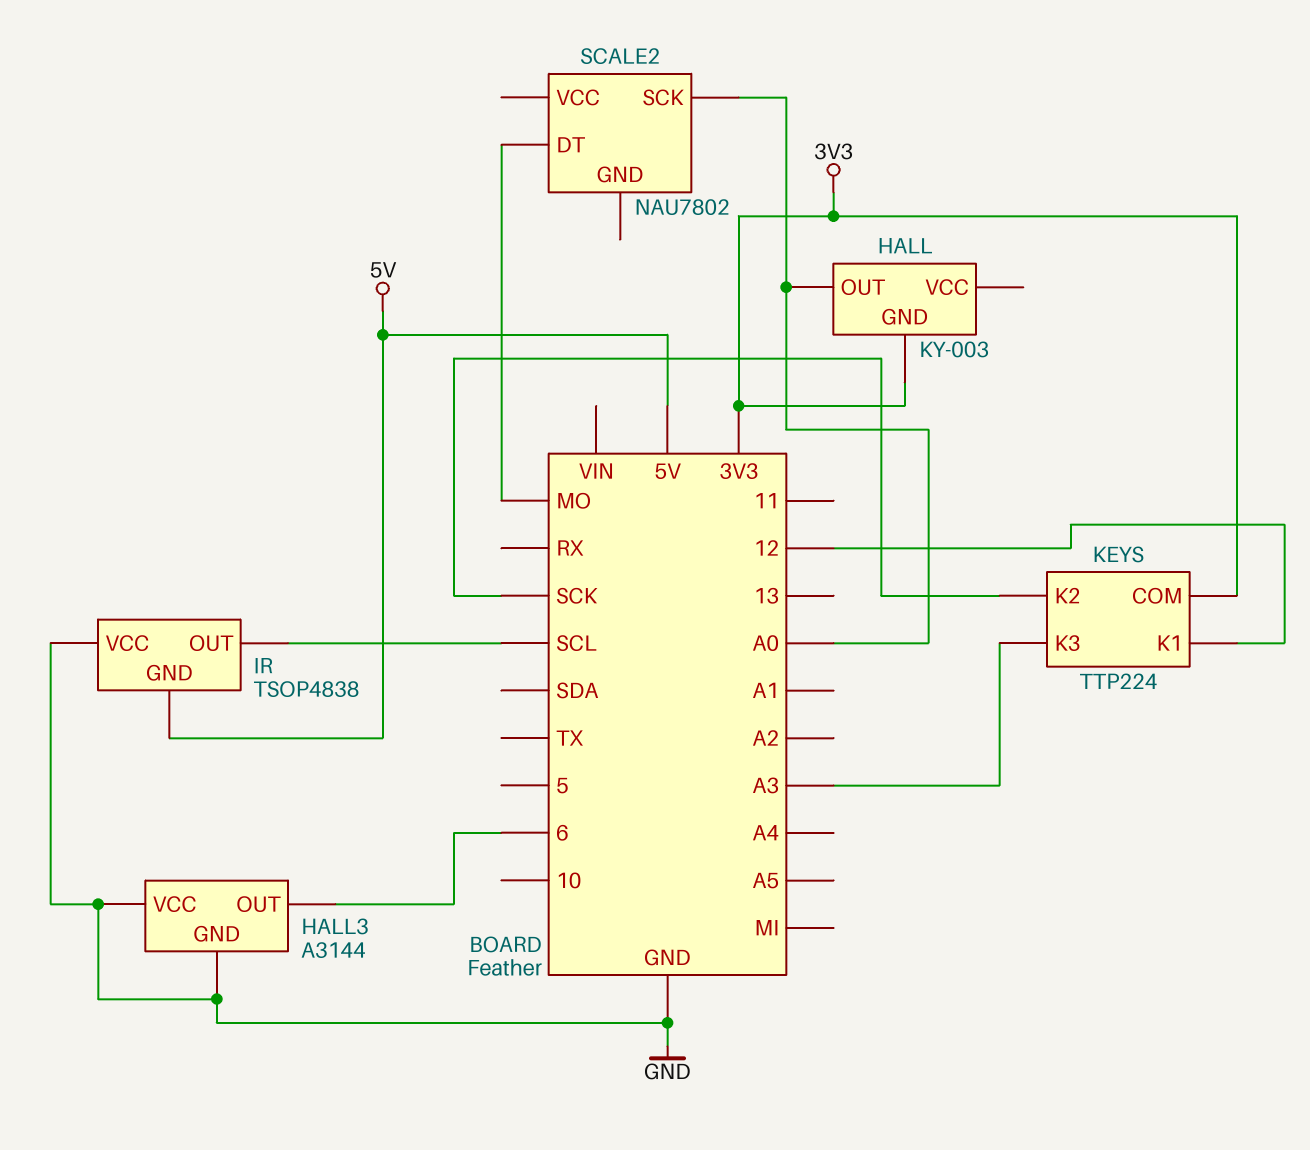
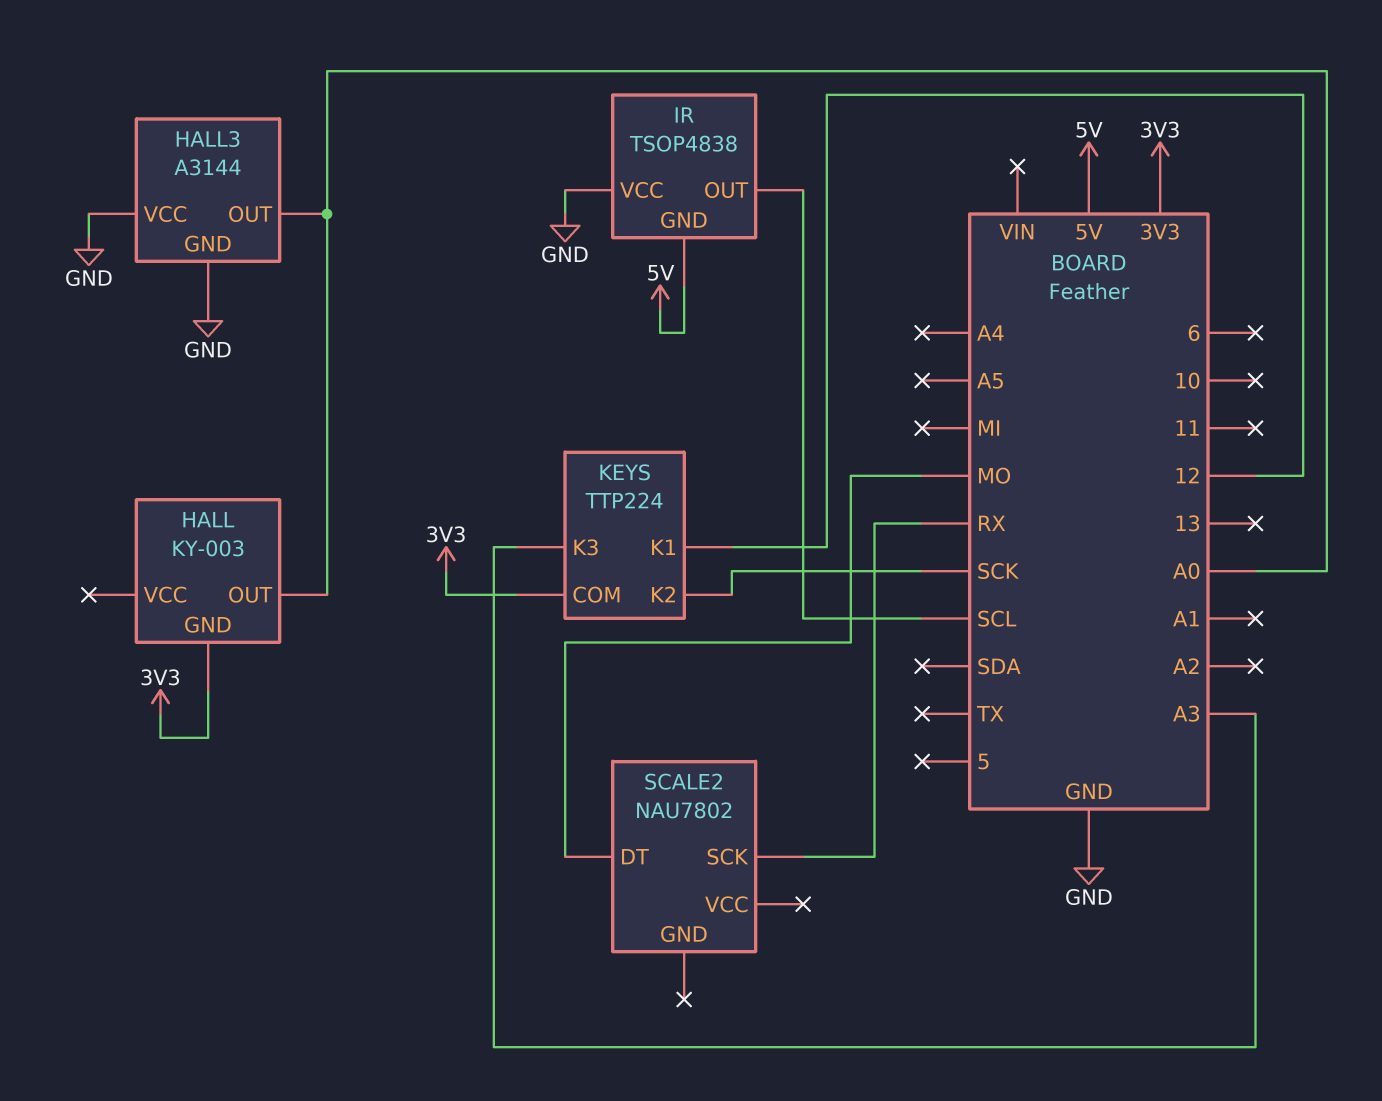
HALL3 pin OUT: 6 -> A0
SCALE2 pin SCK: A0 -> RX

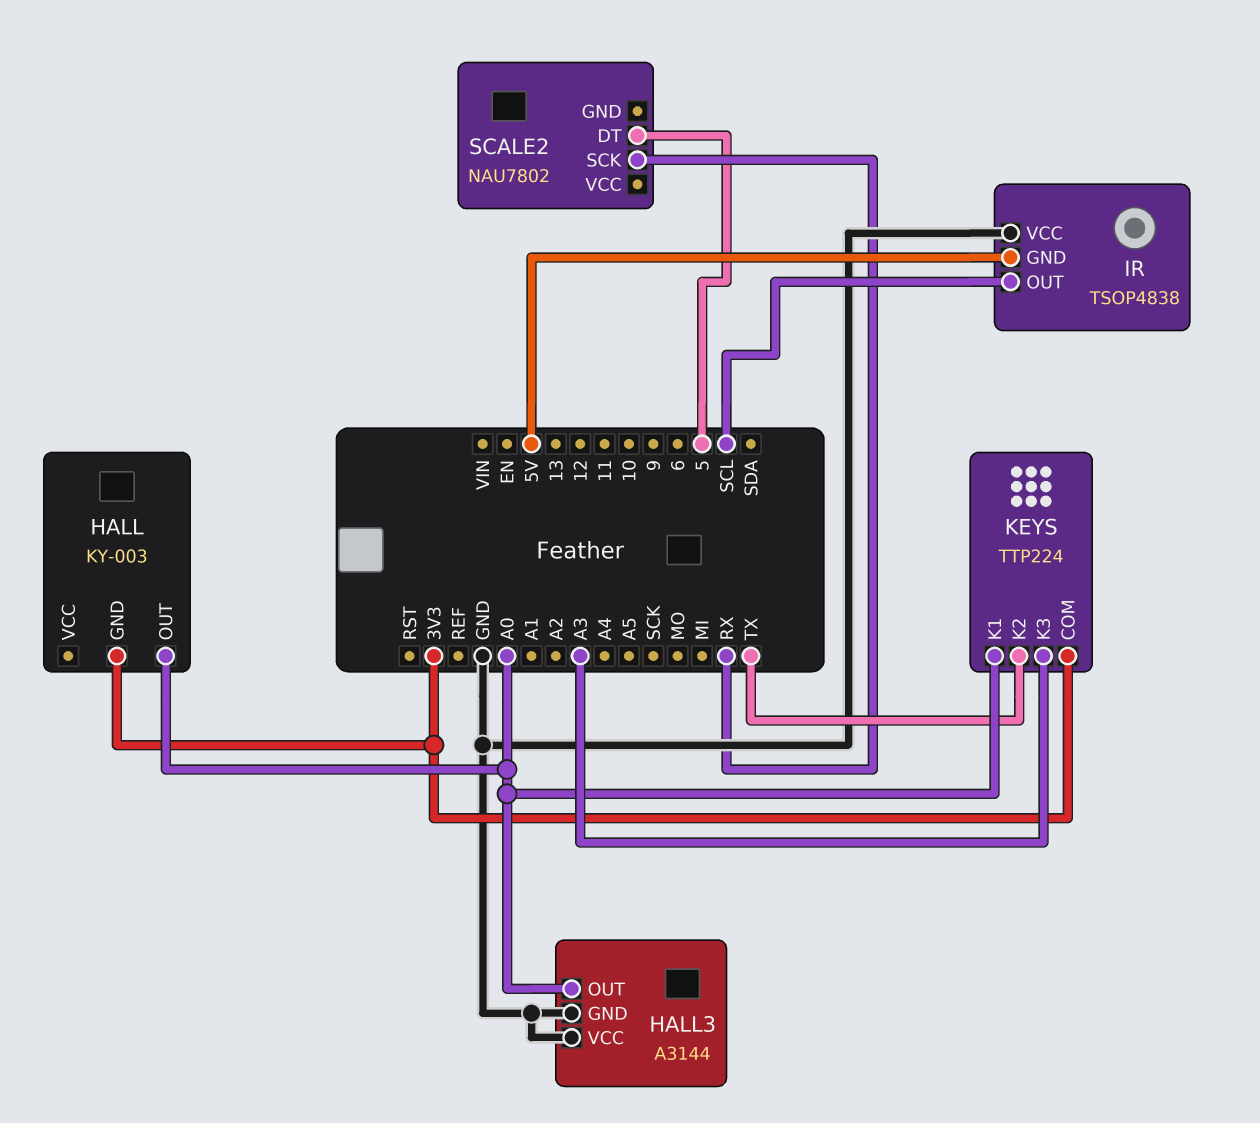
KEYS pin K1: 12 -> A0
KEYS pin K2: SCK -> TX
SCALE2 pin DT: MO -> 5

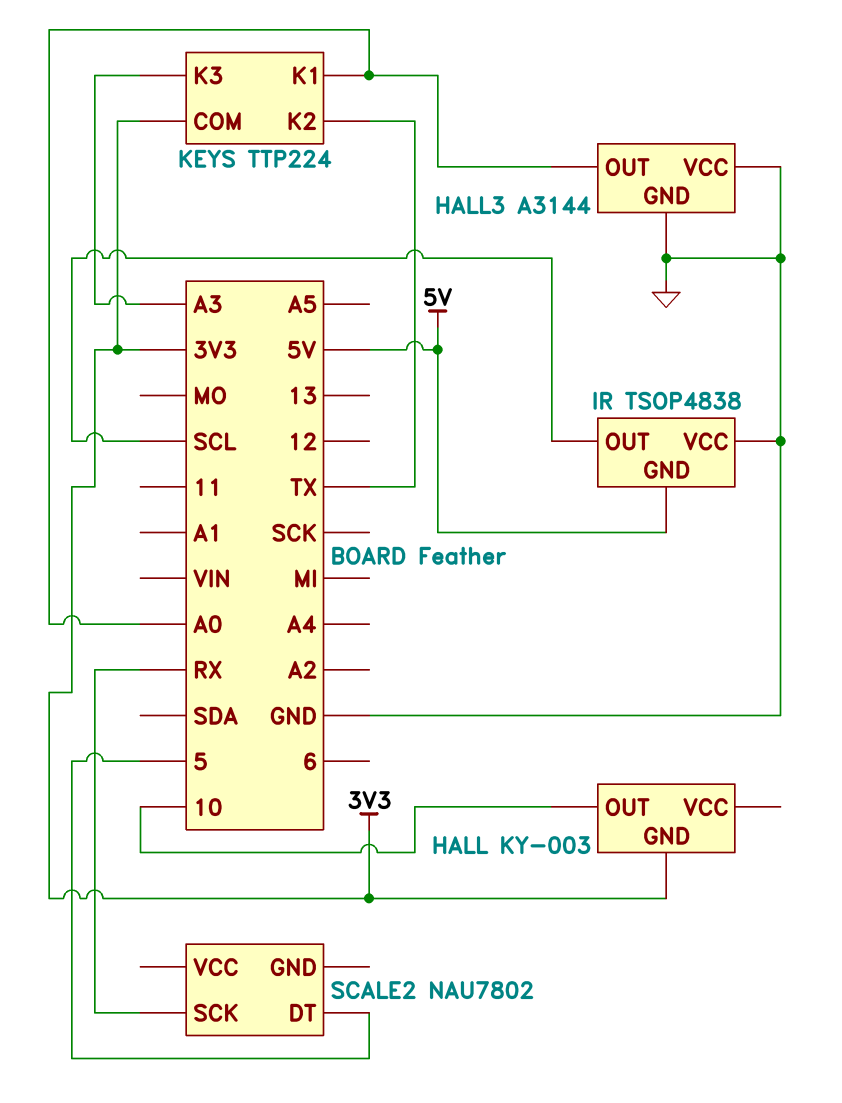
HALL pin OUT: A0 -> 10

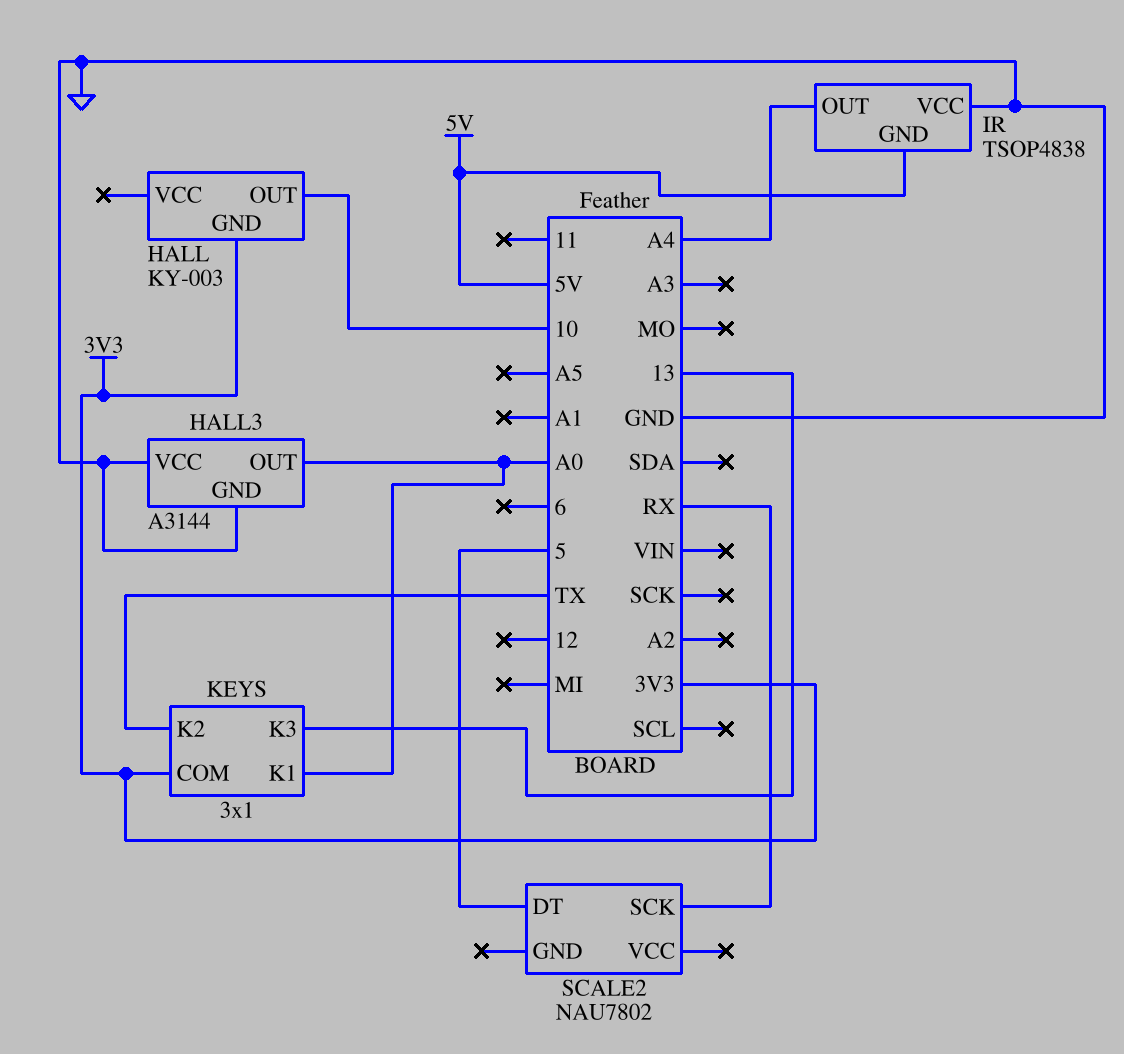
IR pin OUT: SCL -> A4
KEYS: TTP224 -> 3x1
KEYS pin K3: A3 -> 13

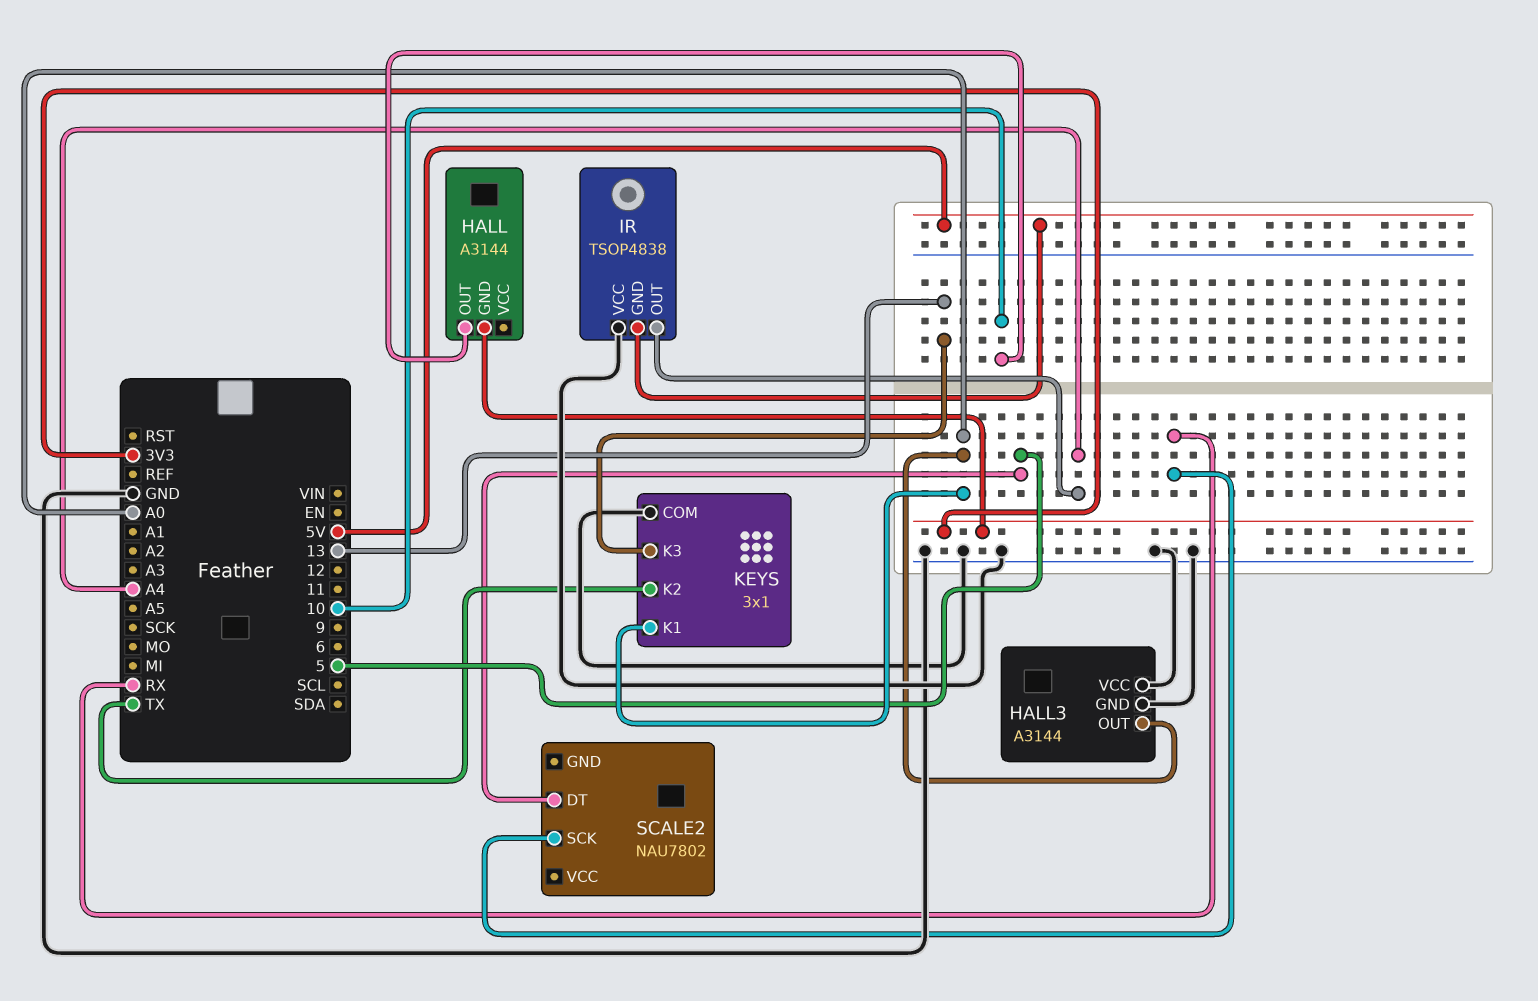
HALL: KY-003 -> A3144
KEYS pin COM: 3V3 -> GND

